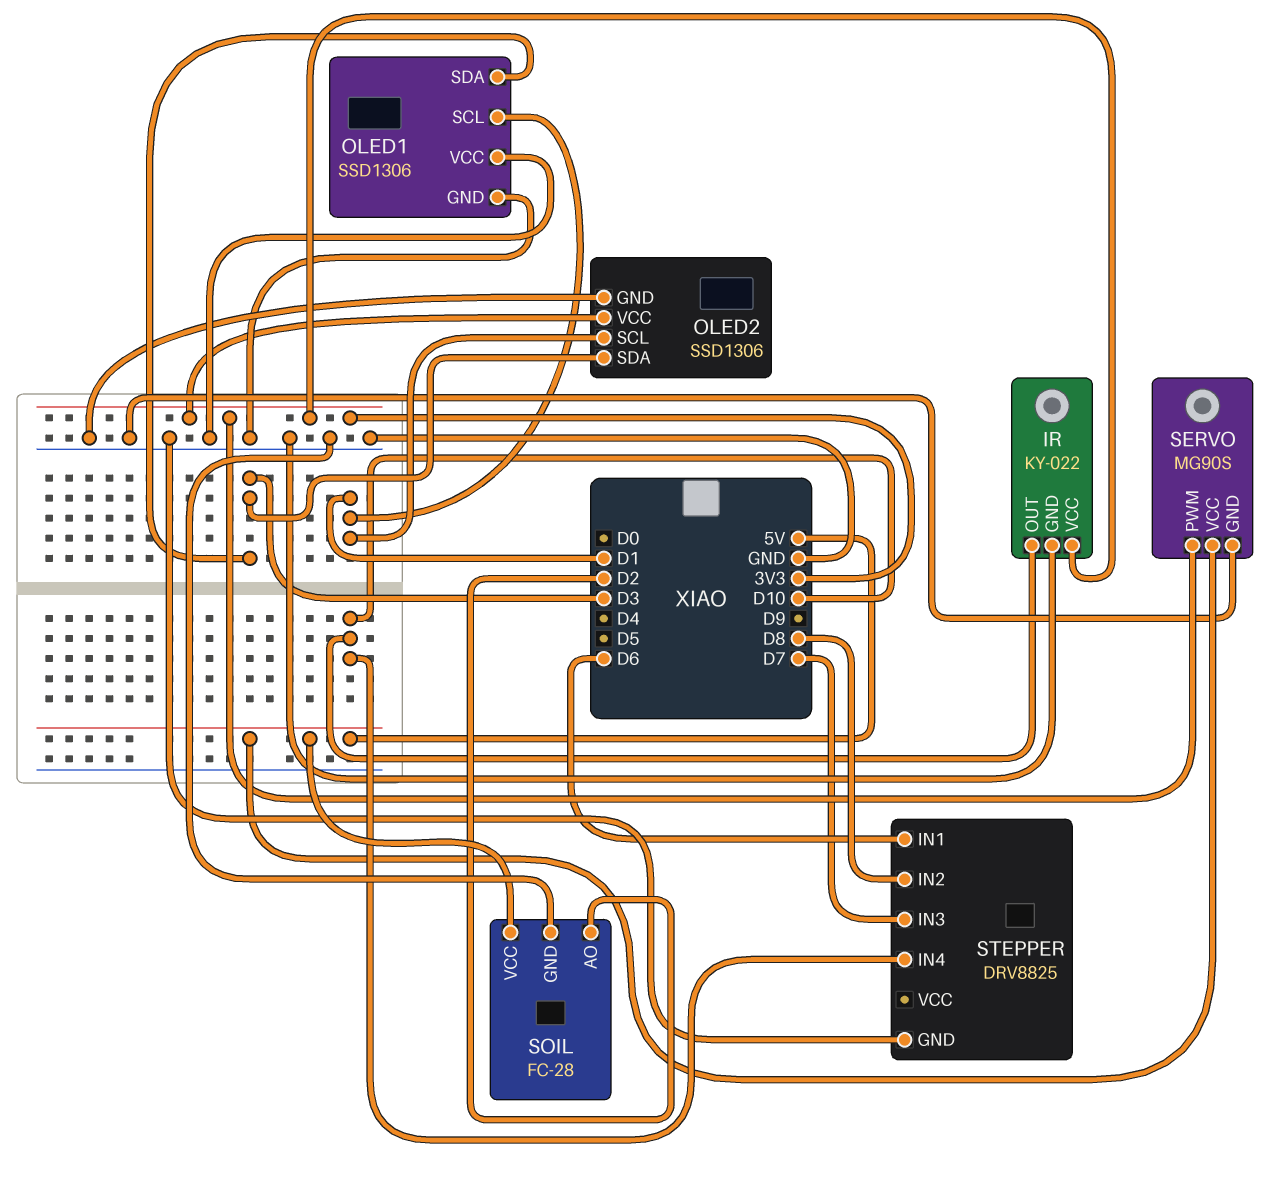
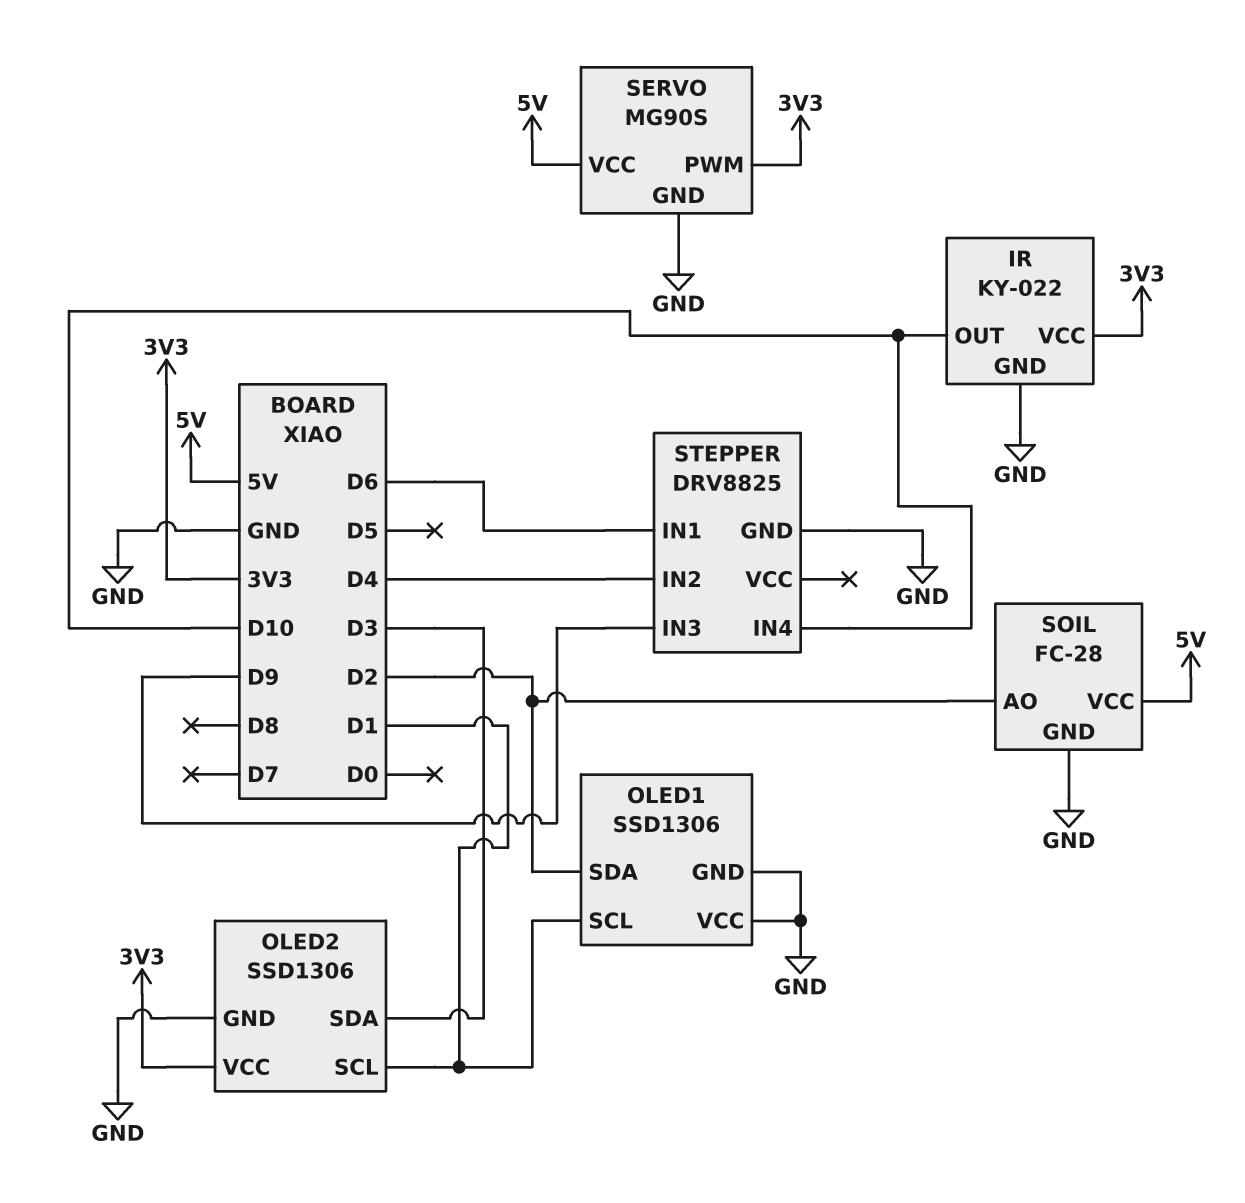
OLED1 pin SDA: D3 -> D2
STEPPER pin IN2: D8 -> D4
STEPPER pin IN3: D7 -> D9

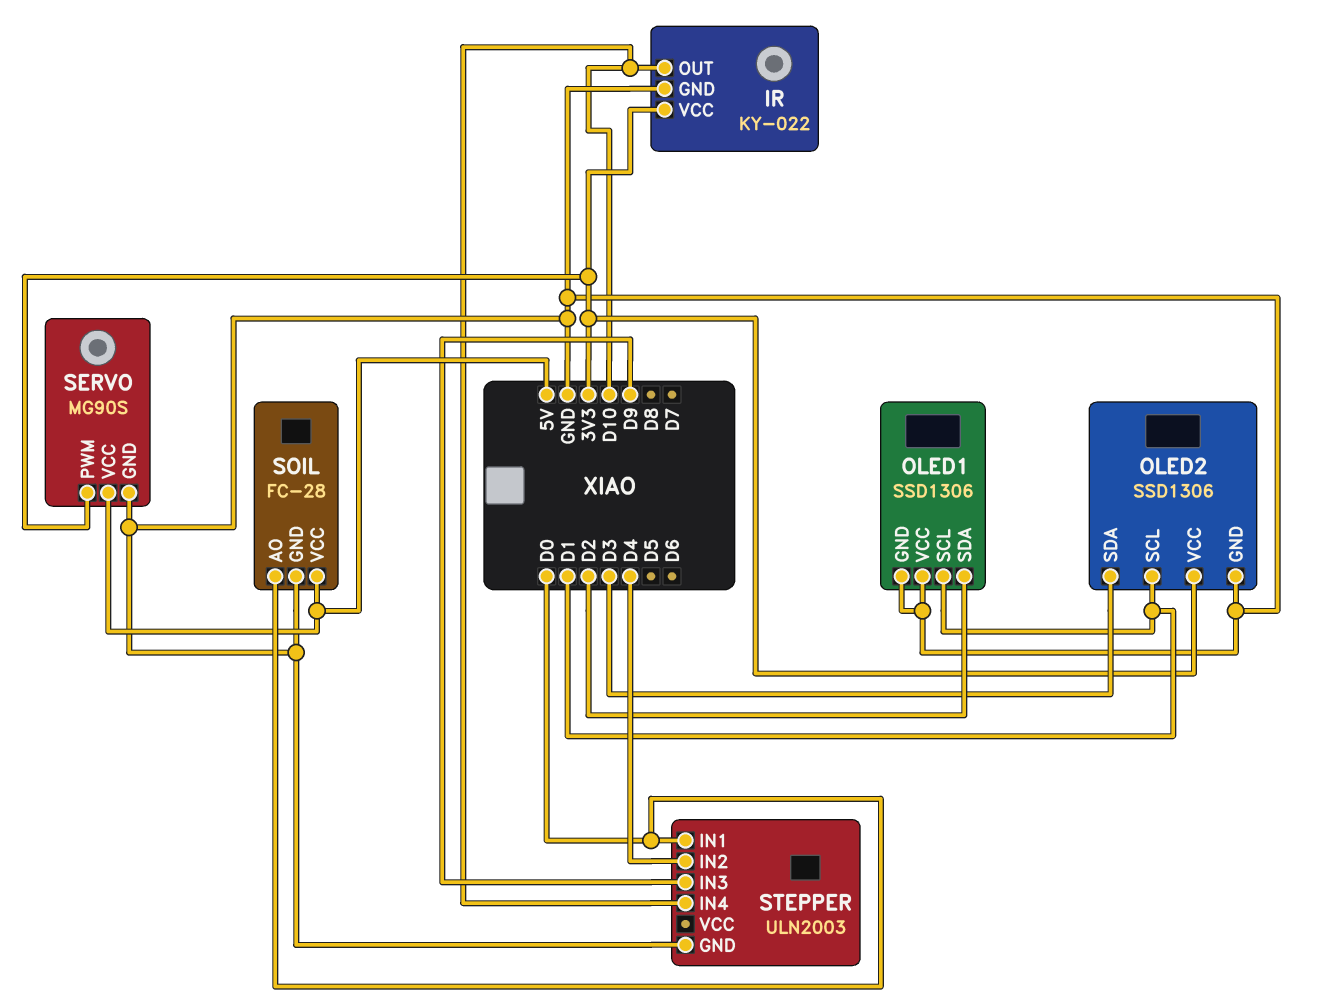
SOIL pin AO: D2 -> D0
STEPPER: DRV8825 -> ULN2003
STEPPER pin IN1: D6 -> D0

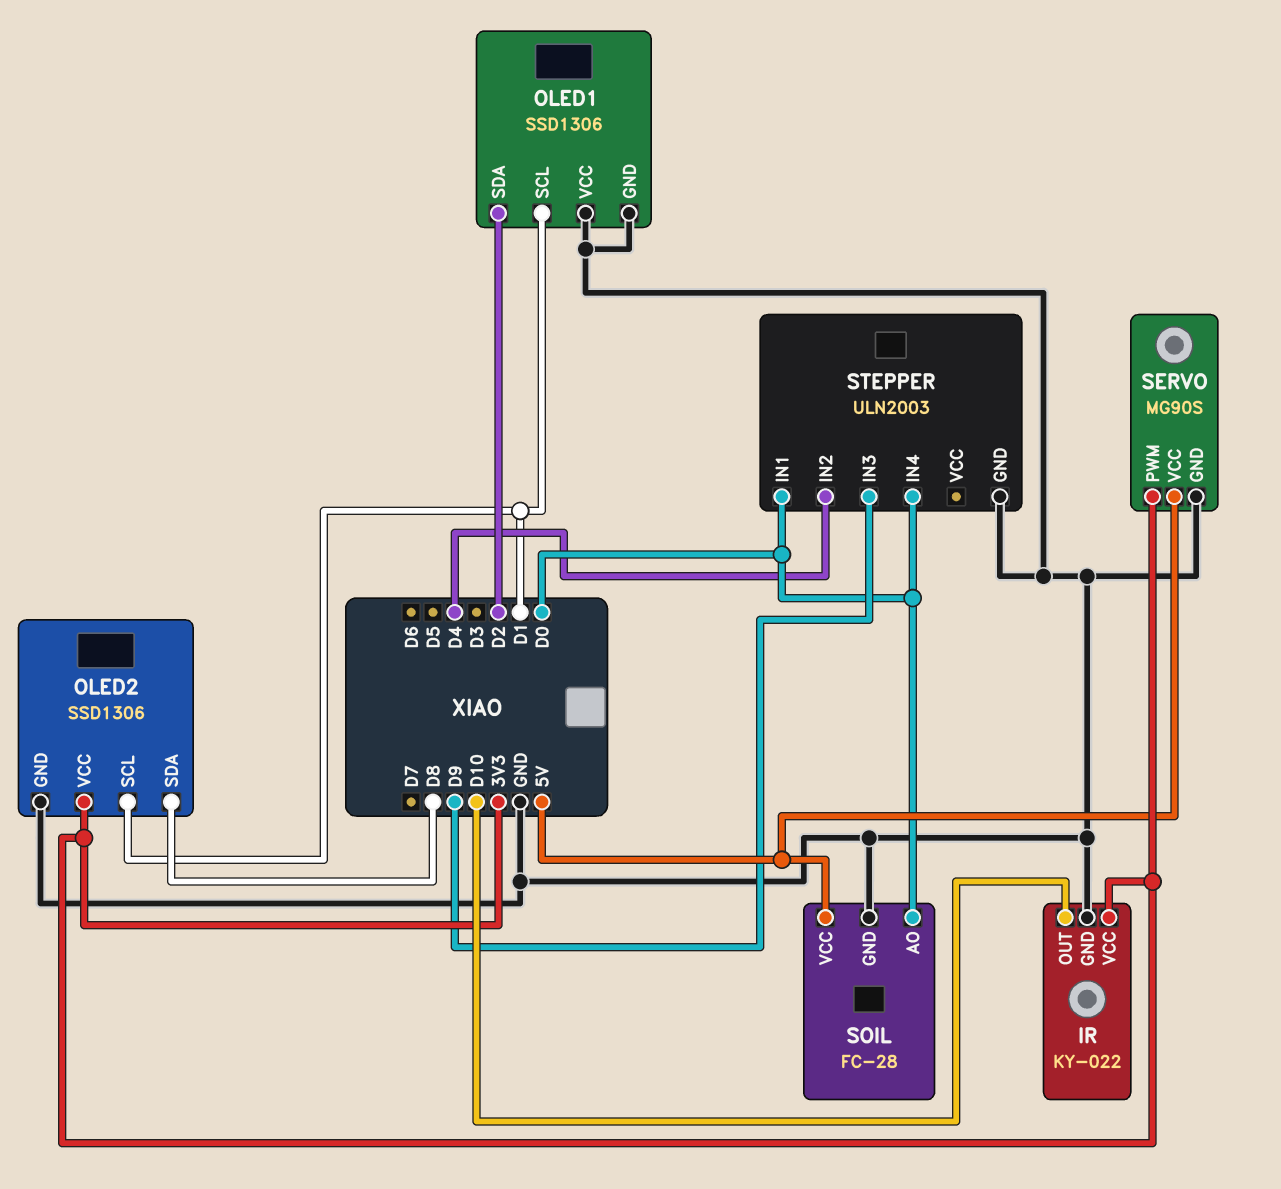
OLED2 pin SDA: D3 -> D8
STEPPER pin IN4: D10 -> D0

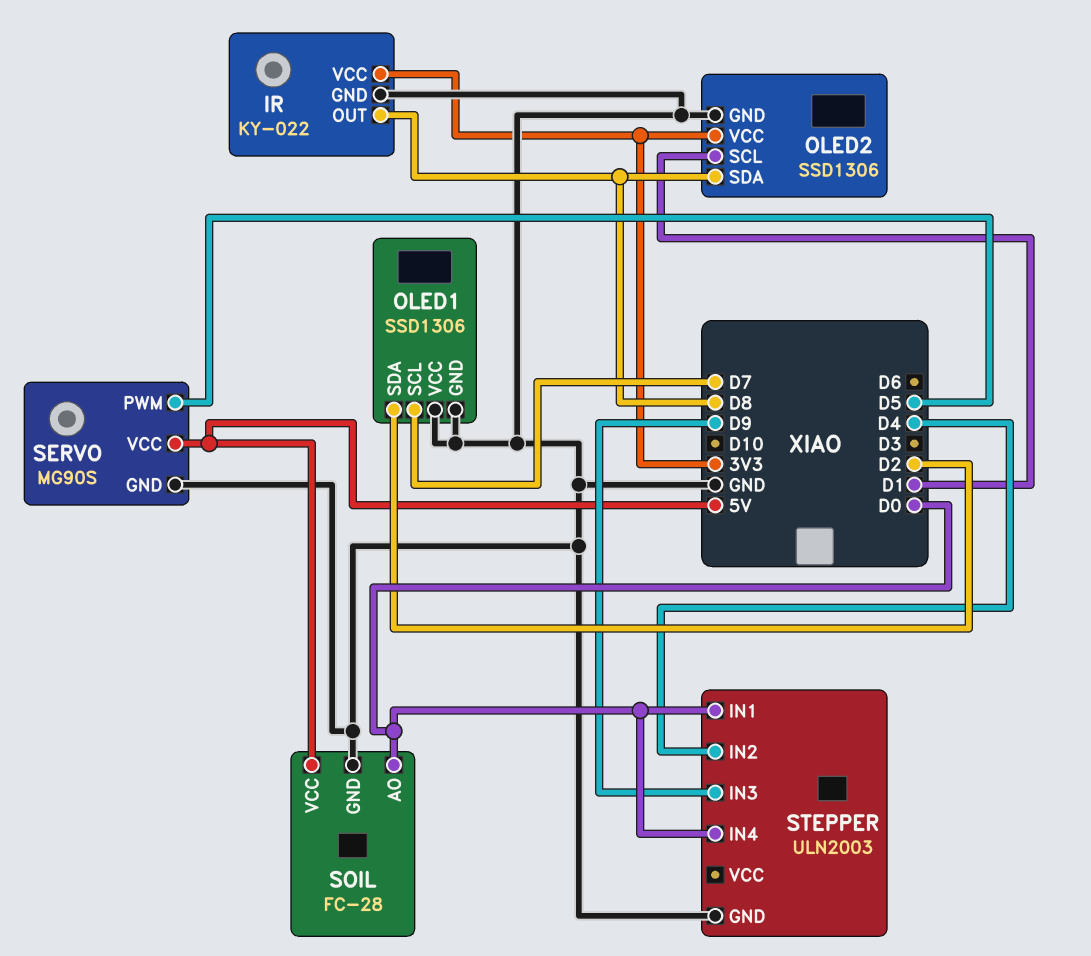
IR pin OUT: D10 -> D8
OLED1 pin SCL: D1 -> D7
SERVO pin PWM: 3V3 -> D5

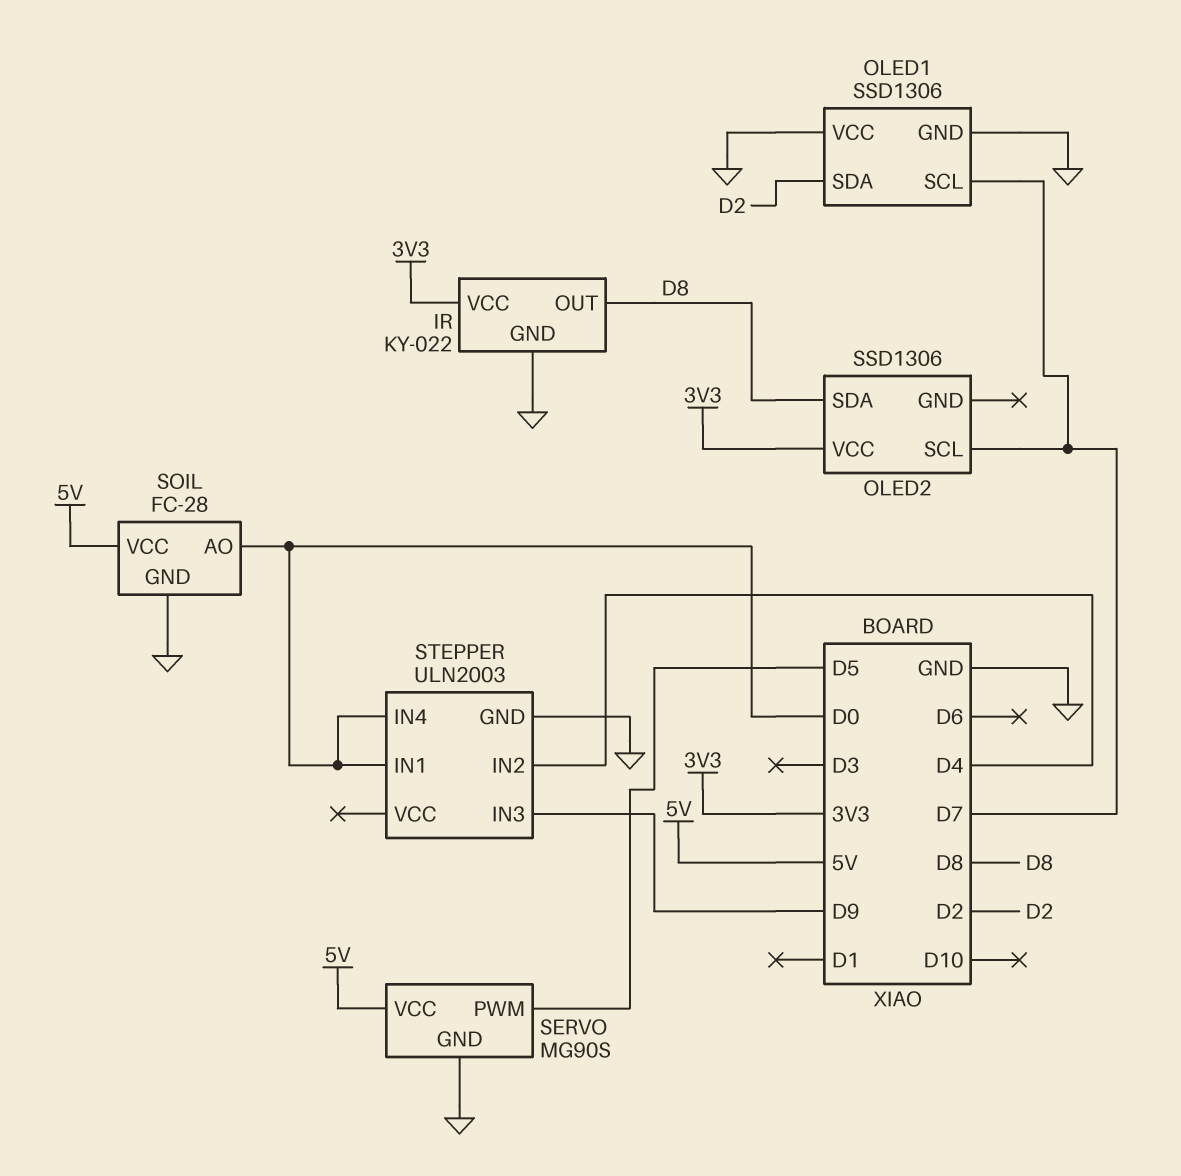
OLED2 pin GND: GND -> none
OLED2 pin SCL: D1 -> D7

